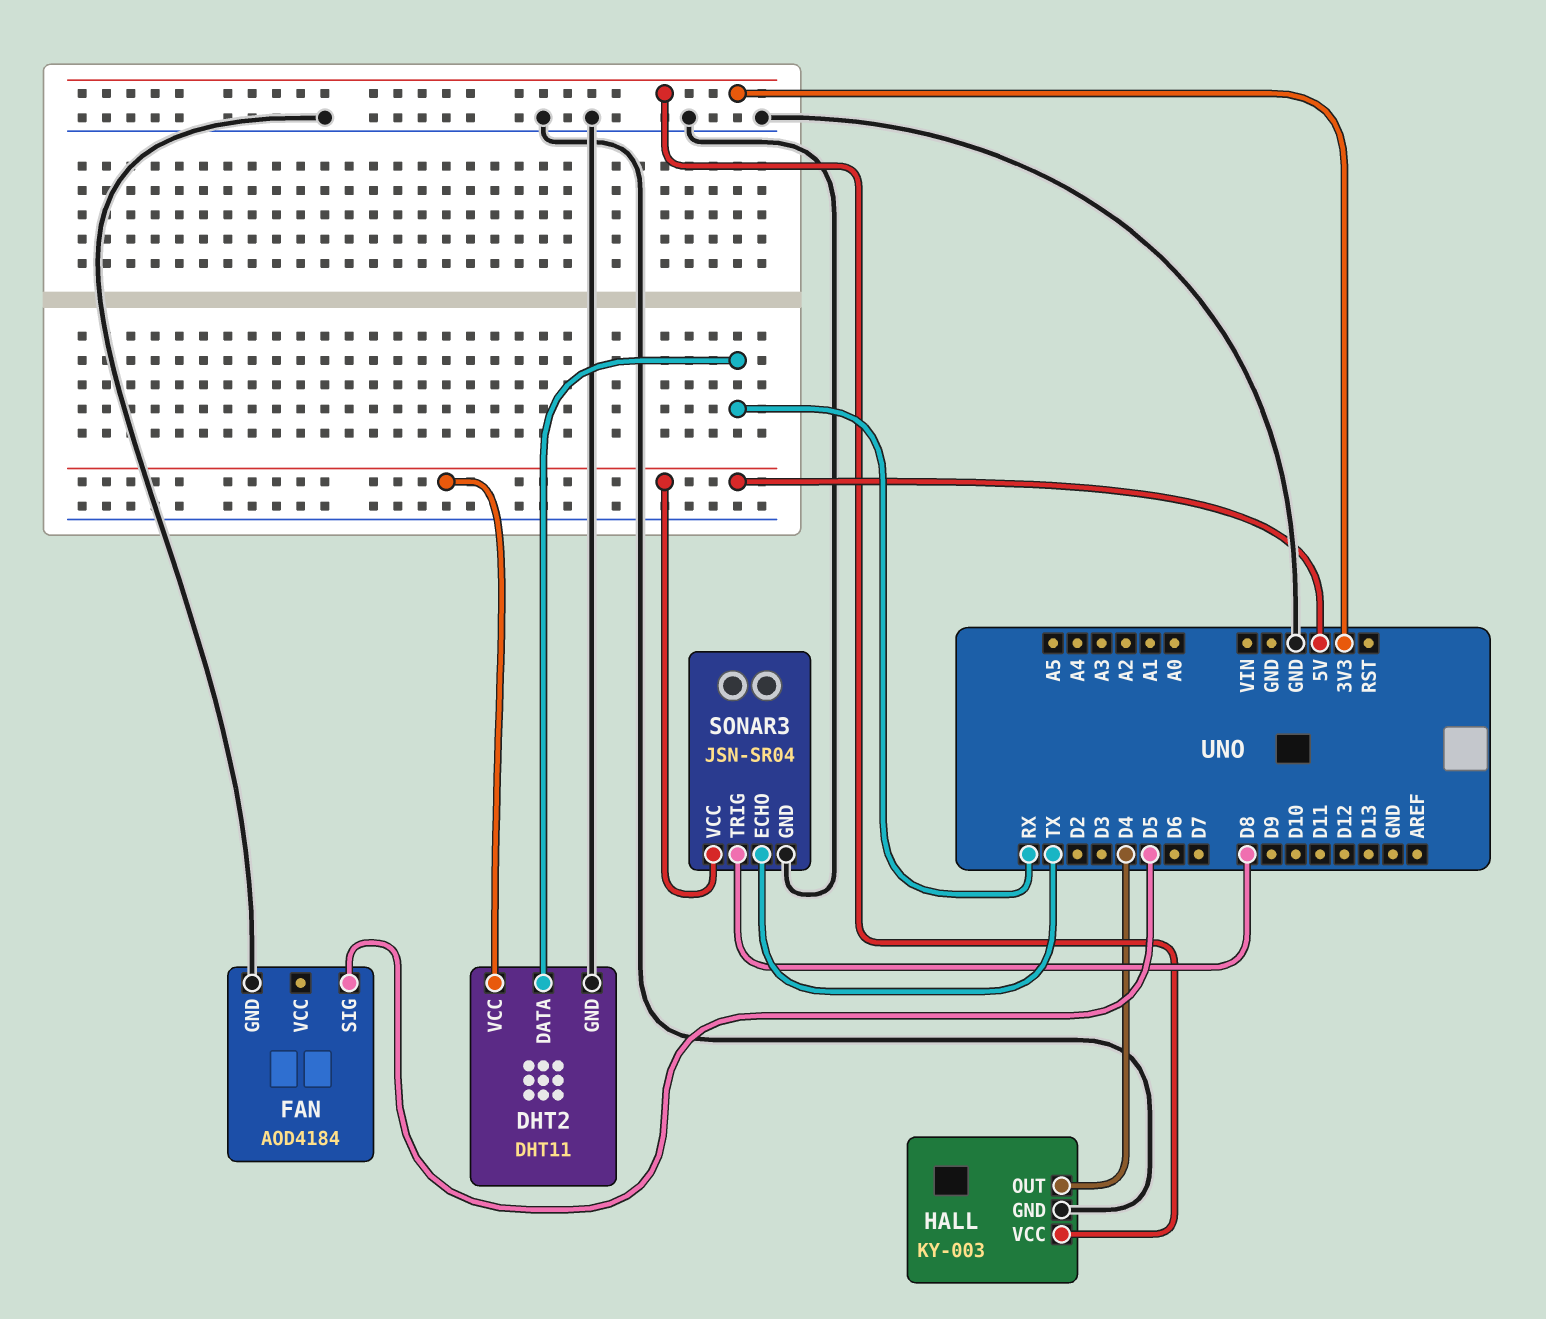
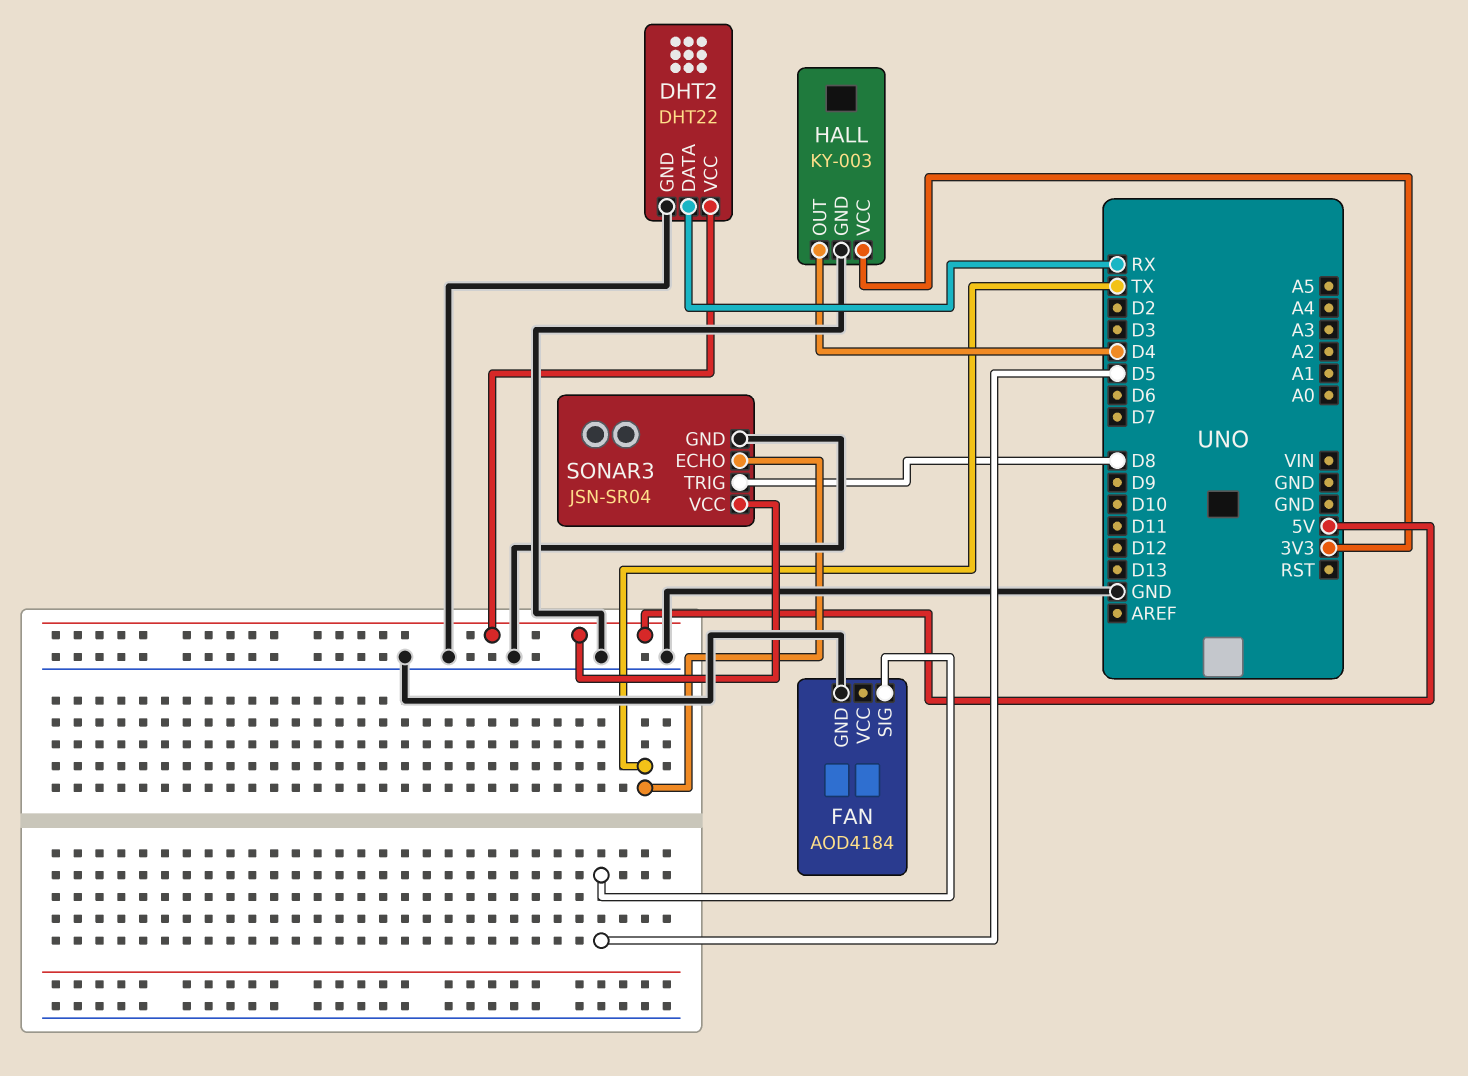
DHT2: DHT11 -> DHT22

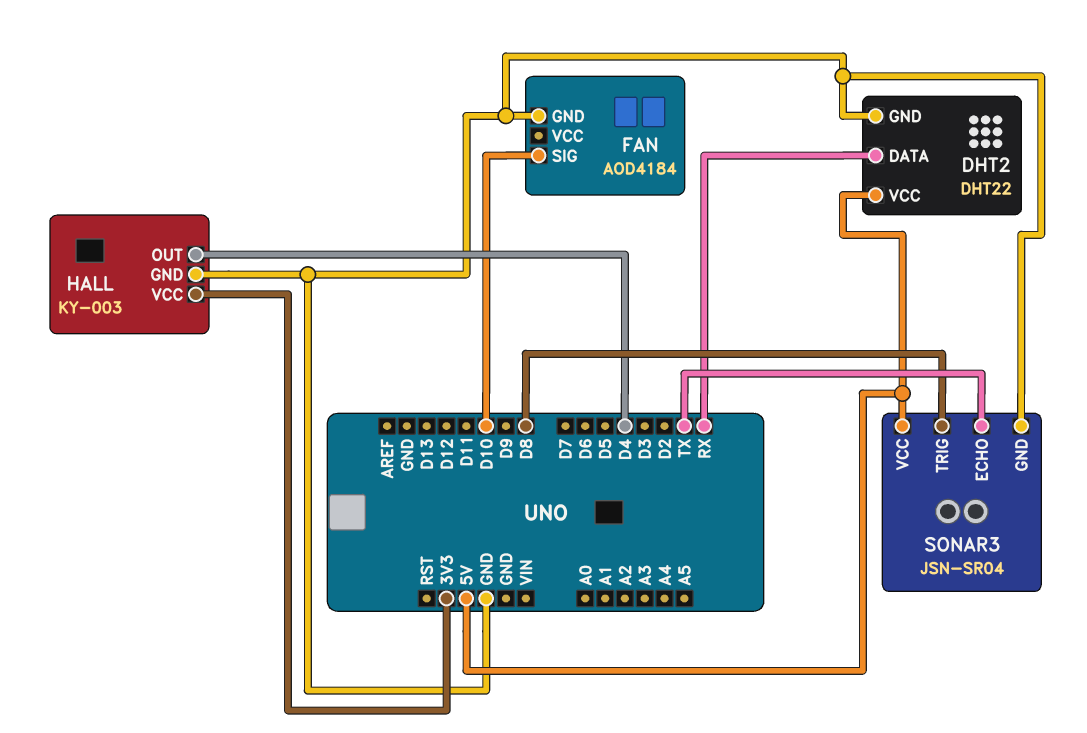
FAN pin SIG: D5 -> D10

